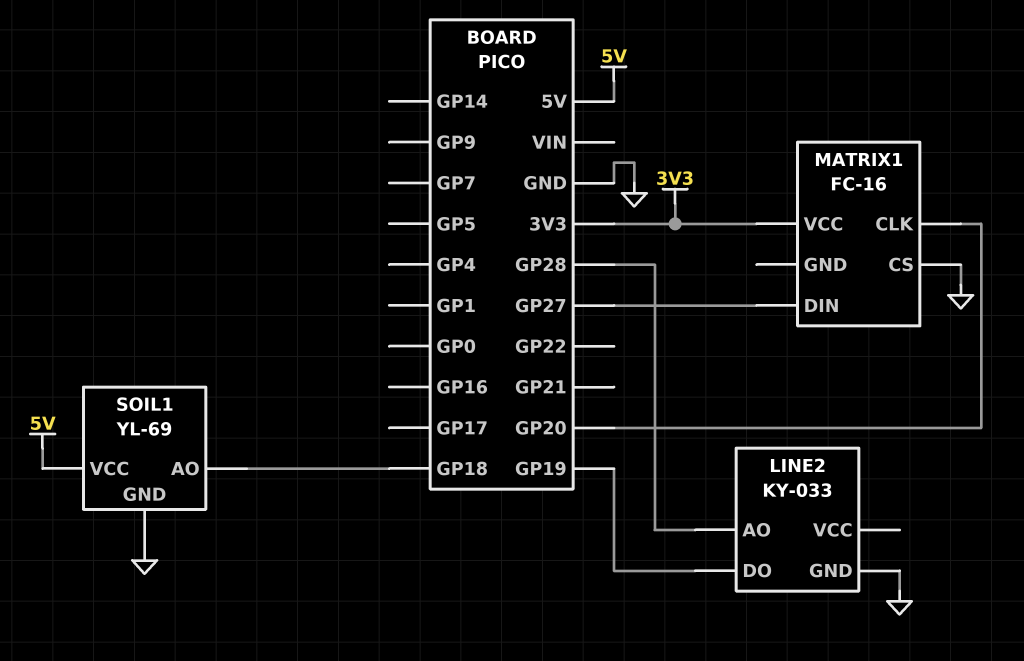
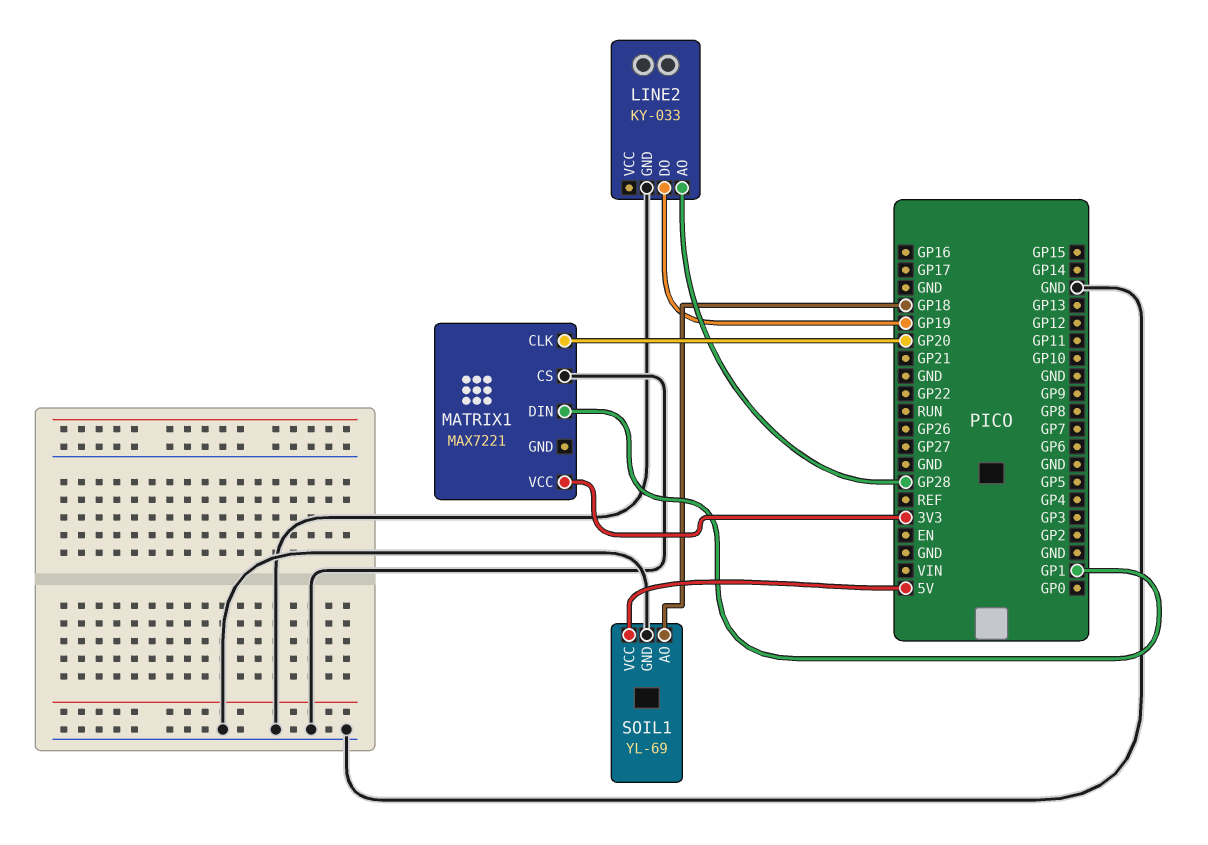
MATRIX1: FC-16 -> MAX7221
MATRIX1 pin DIN: GP27 -> GP1

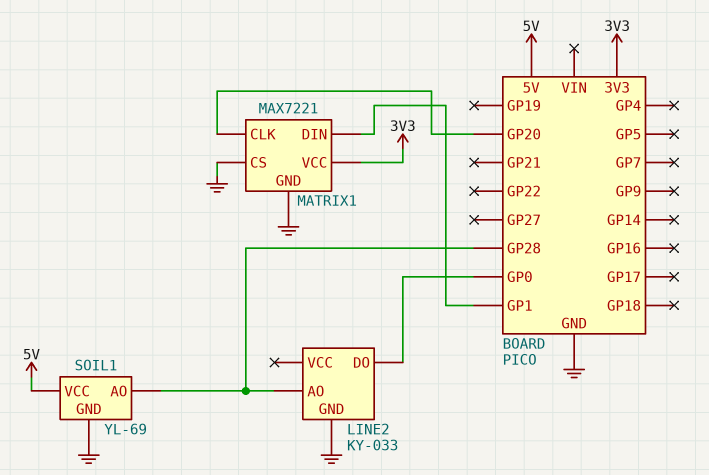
LINE2 pin DO: GP19 -> GP0
MATRIX1 pin GND: none -> GND
SOIL1 pin AO: GP18 -> GP28

